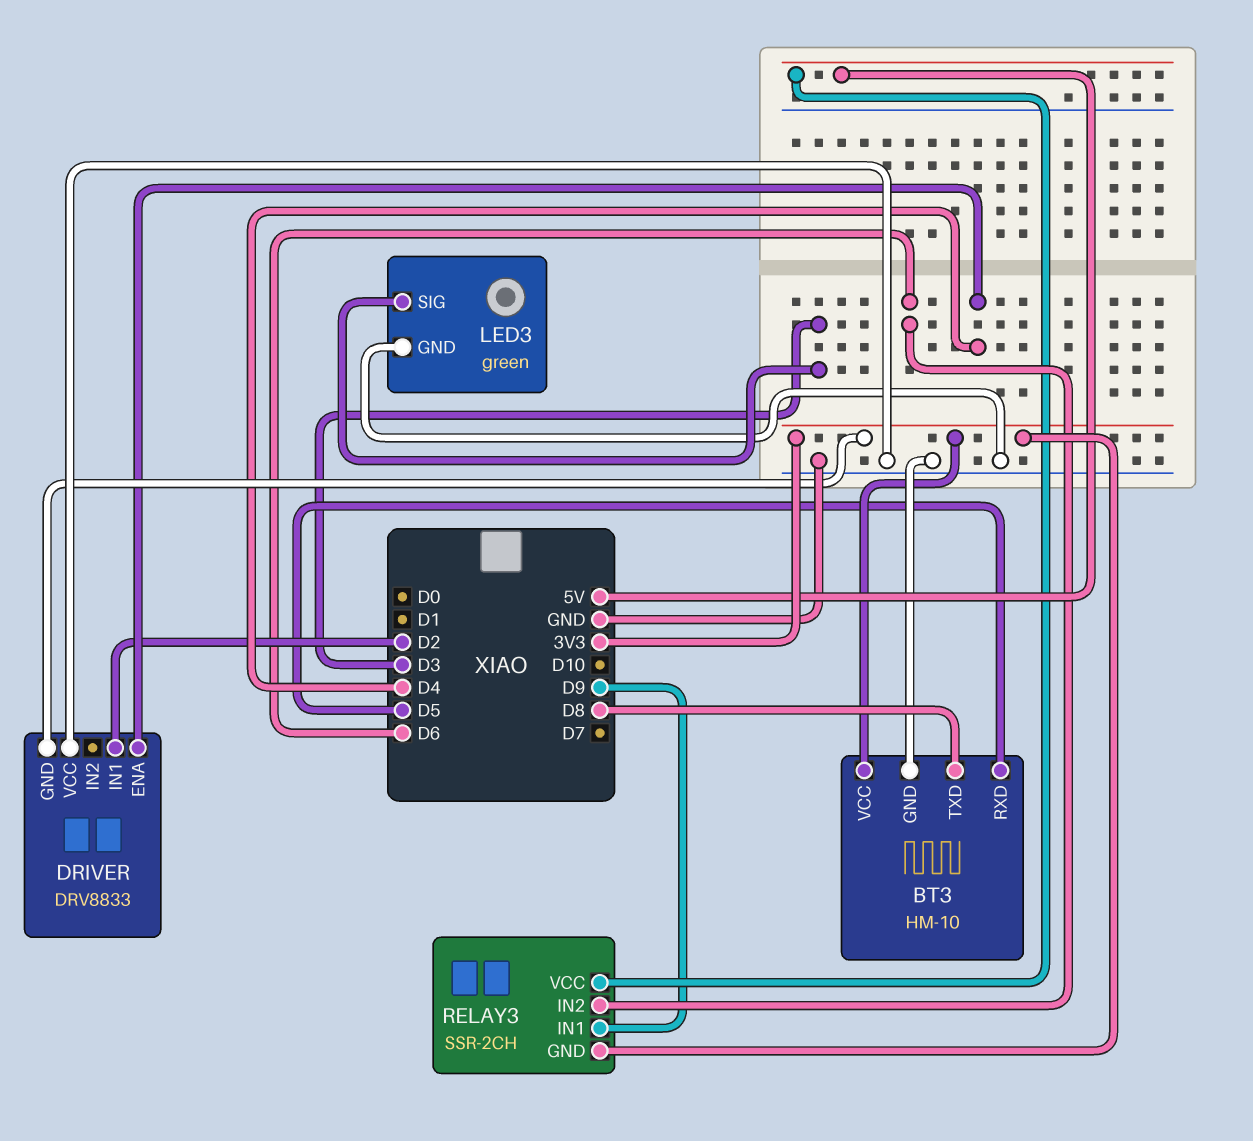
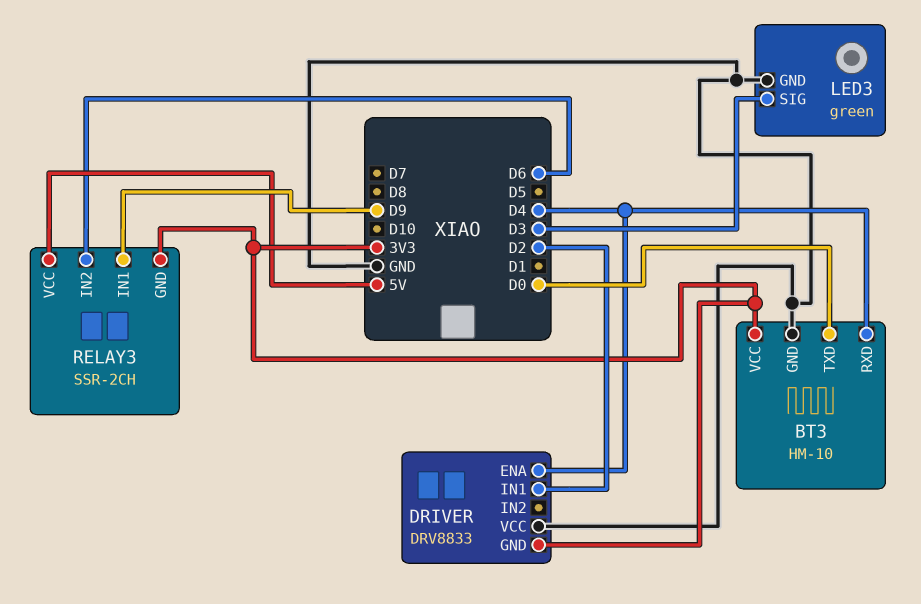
BT3 pin RXD: D5 -> D4
BT3 pin TXD: D8 -> D0

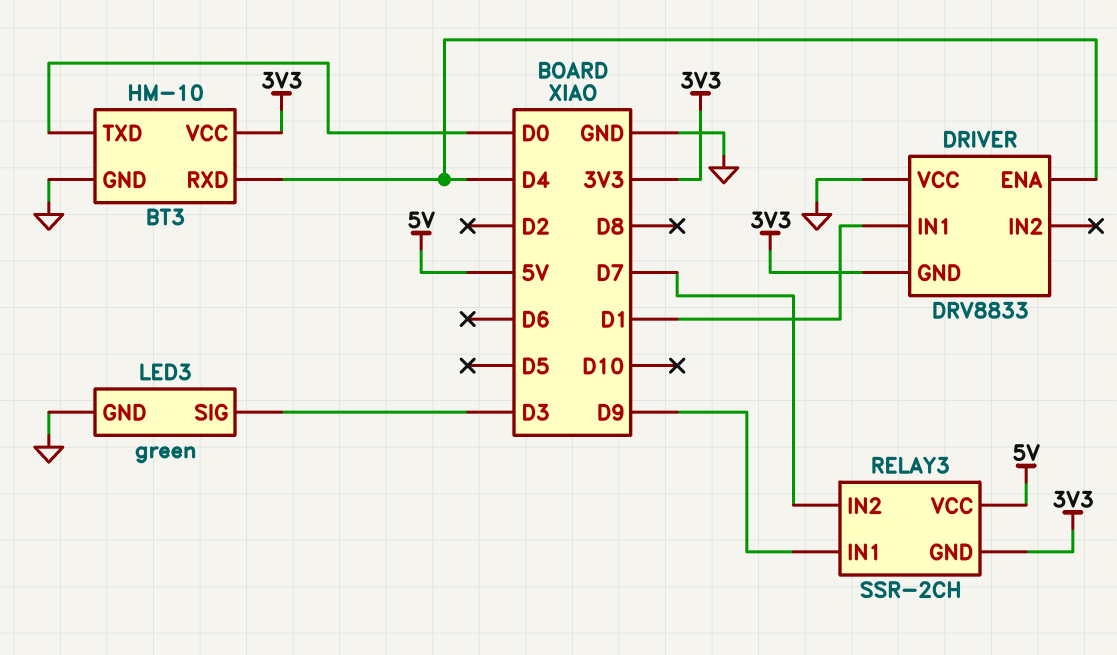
DRIVER pin IN1: D2 -> D1
RELAY3 pin IN2: D6 -> D7

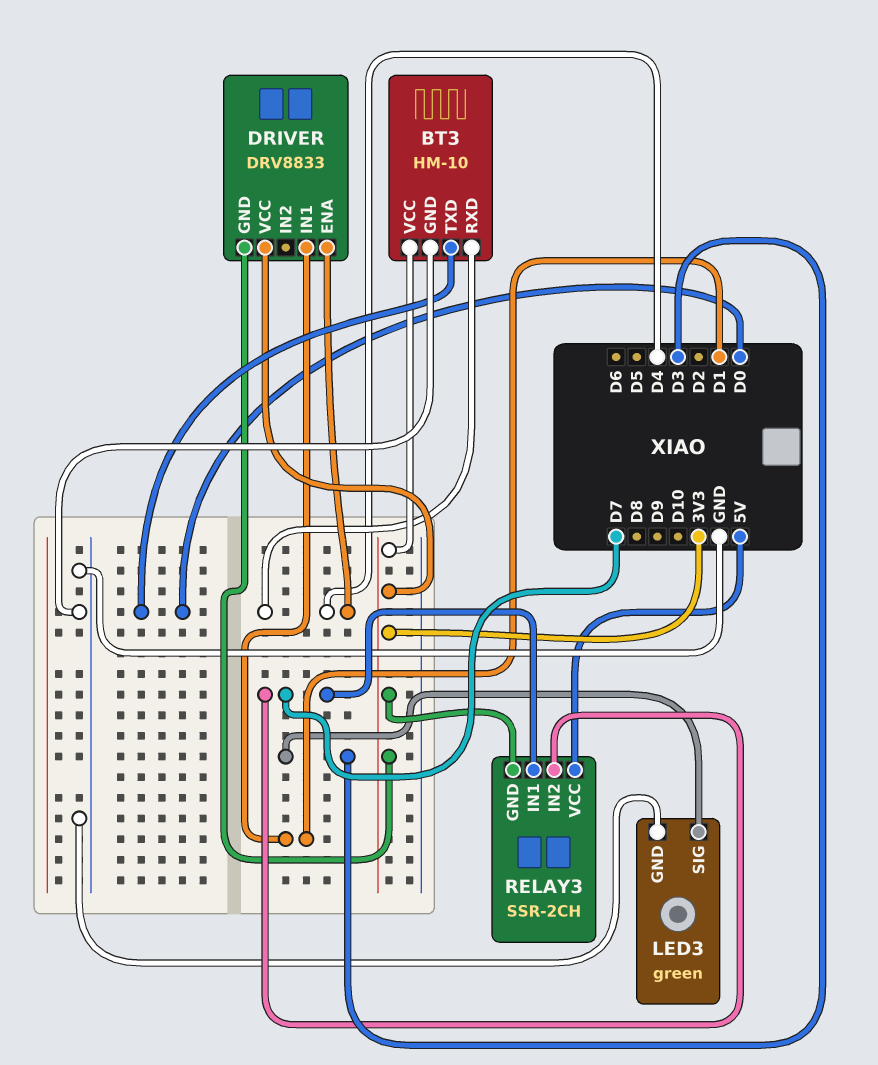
DRIVER pin VCC: GND -> 3V3
RELAY3 pin IN1: D9 -> D7

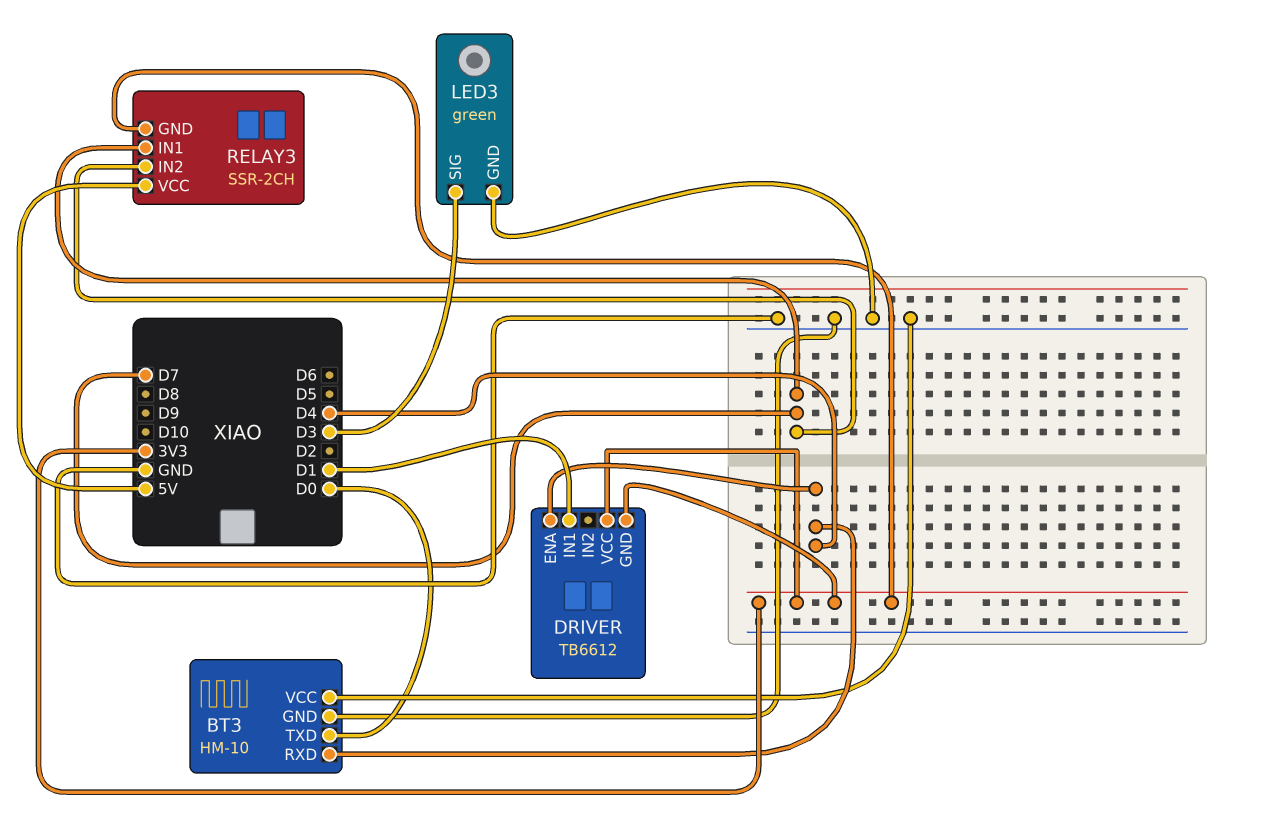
BT3 pin VCC: 3V3 -> GND
DRIVER: DRV8833 -> TB6612

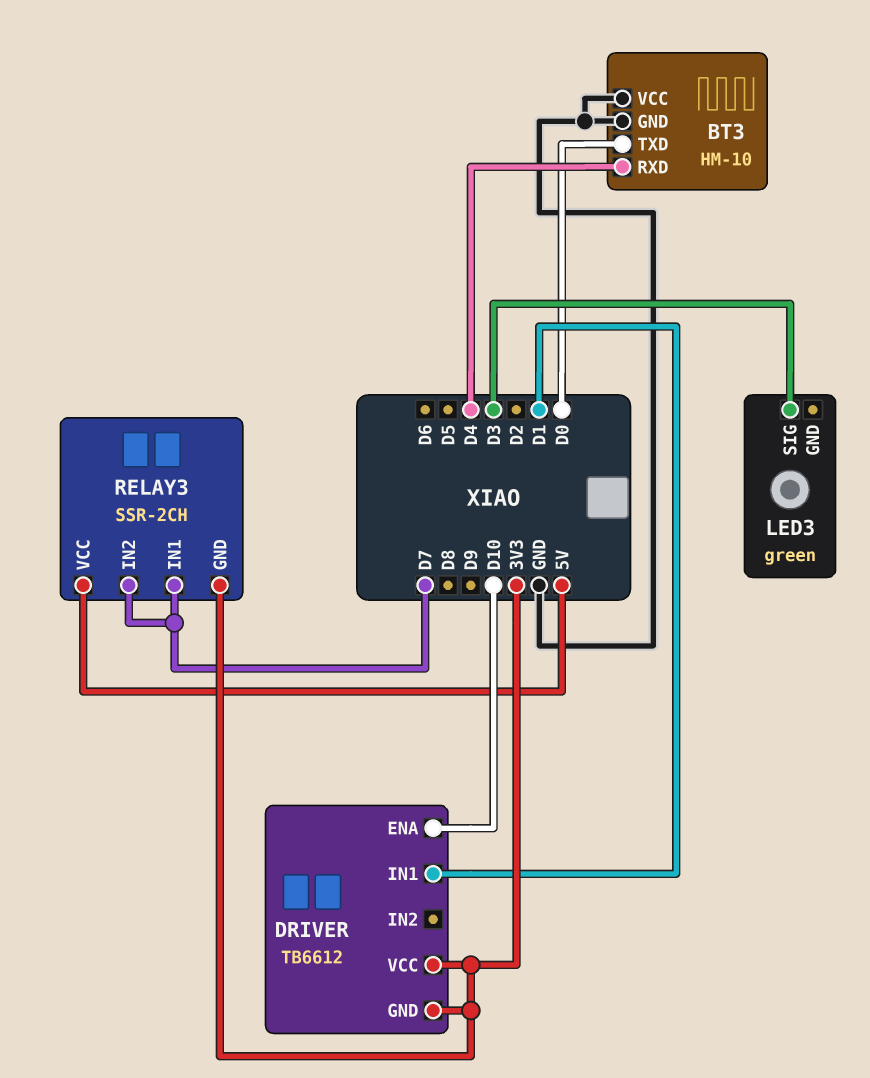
DRIVER pin ENA: D4 -> D10
LED3 pin GND: GND -> none

